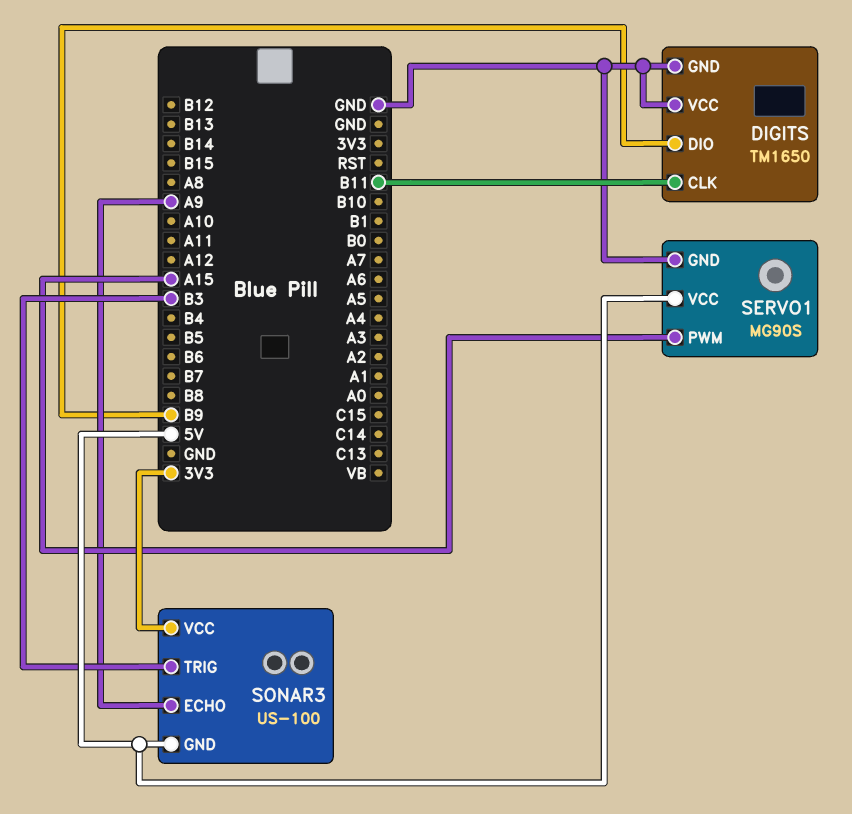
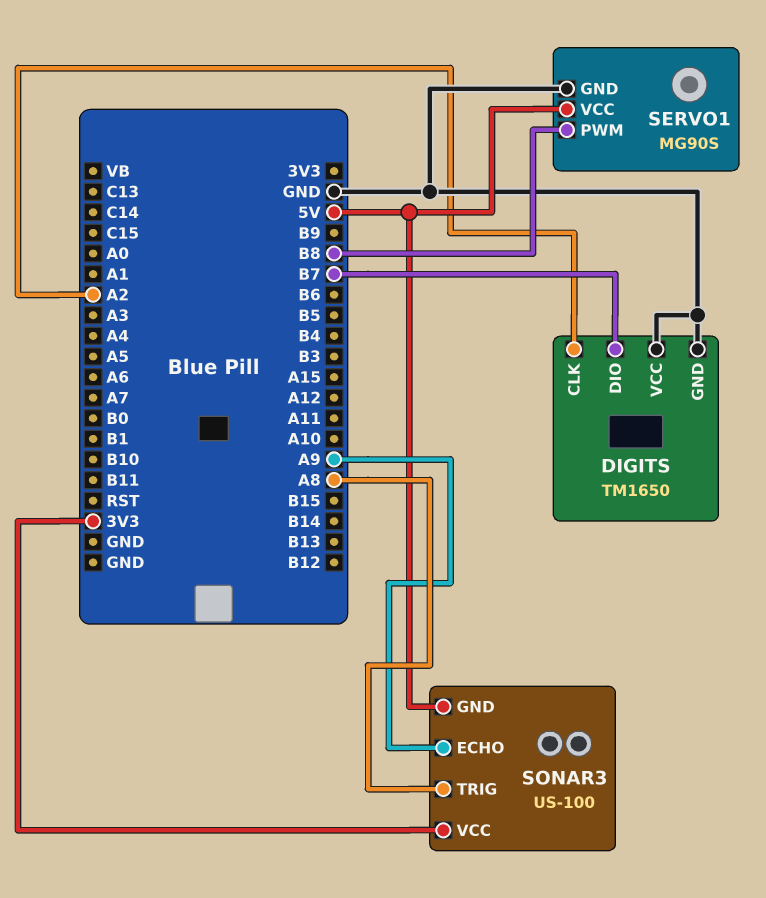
DIGITS pin CLK: B11 -> A2
DIGITS pin DIO: B9 -> B7
SERVO1 pin PWM: A15 -> B8
SONAR3 pin TRIG: B3 -> A8

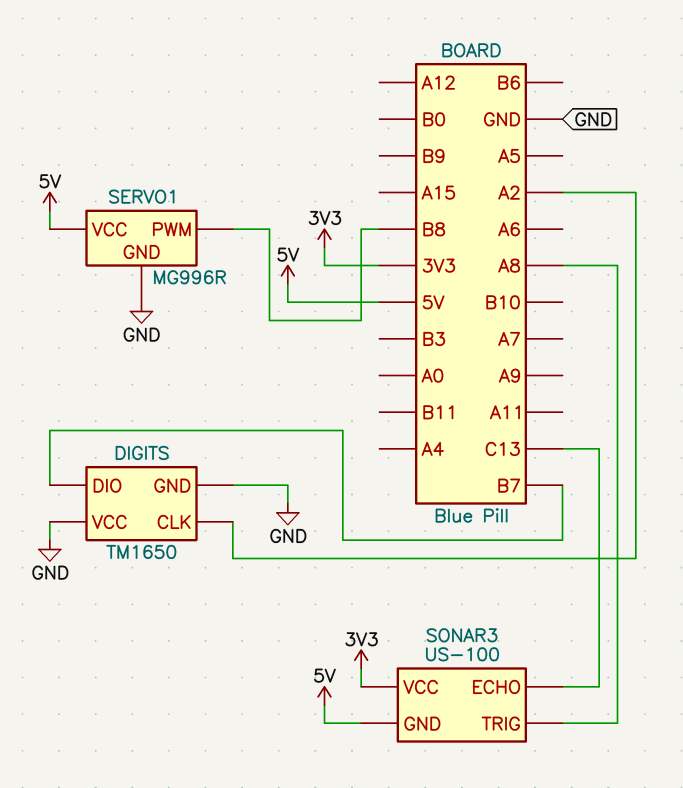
SERVO1: MG90S -> MG996R
SONAR3 pin ECHO: A9 -> C13

